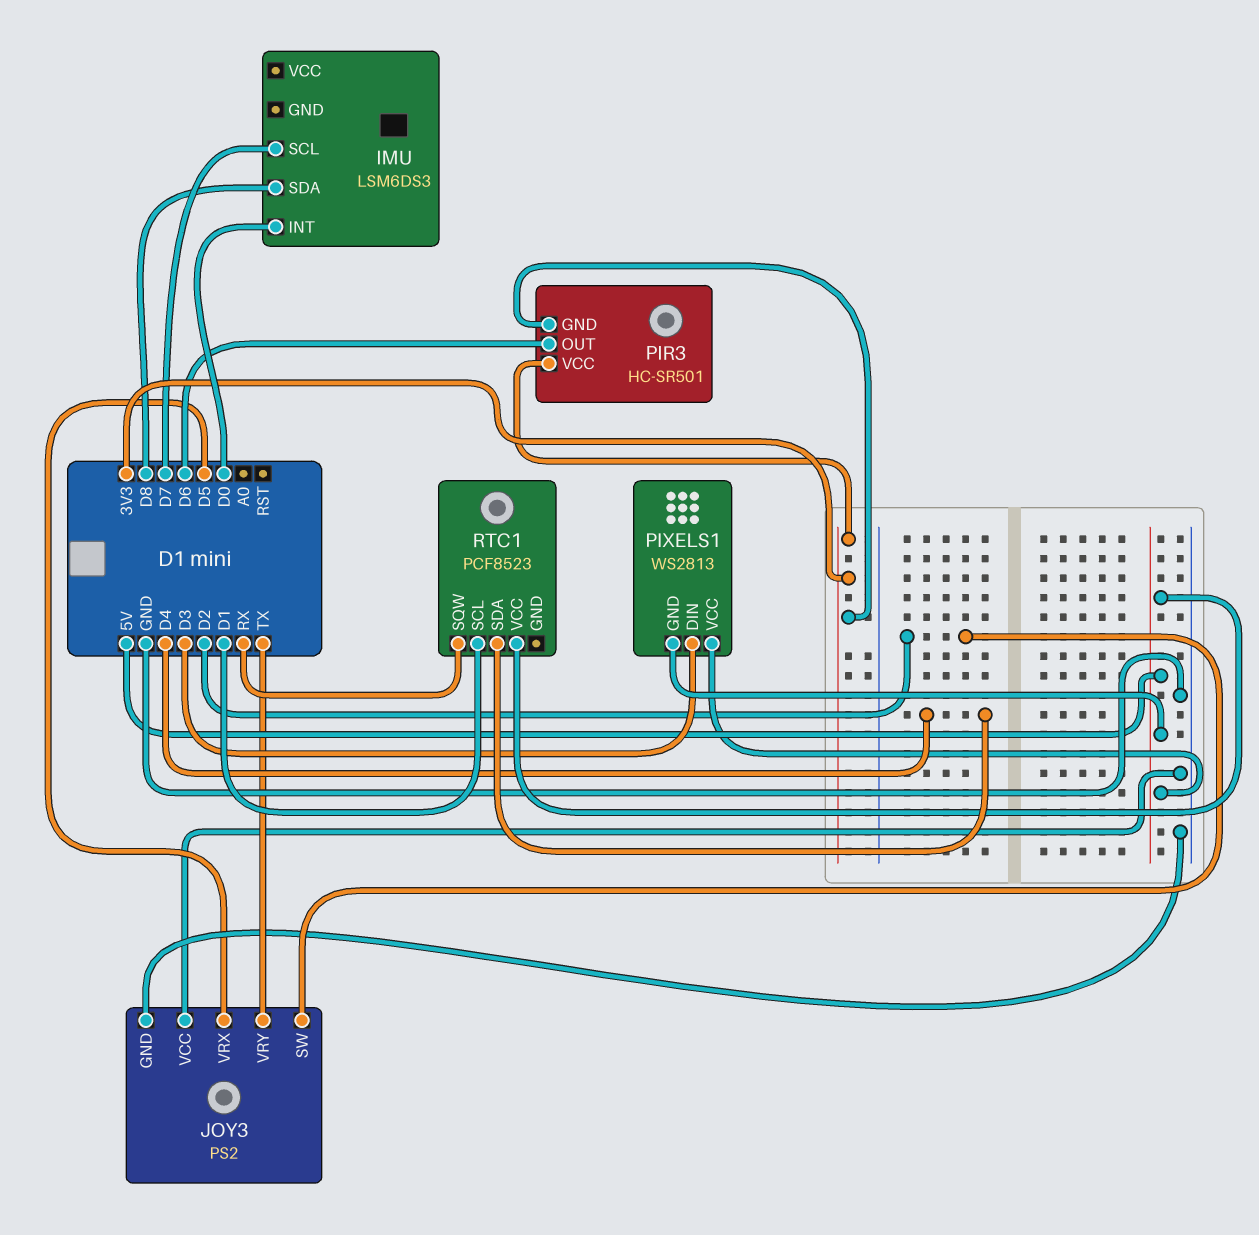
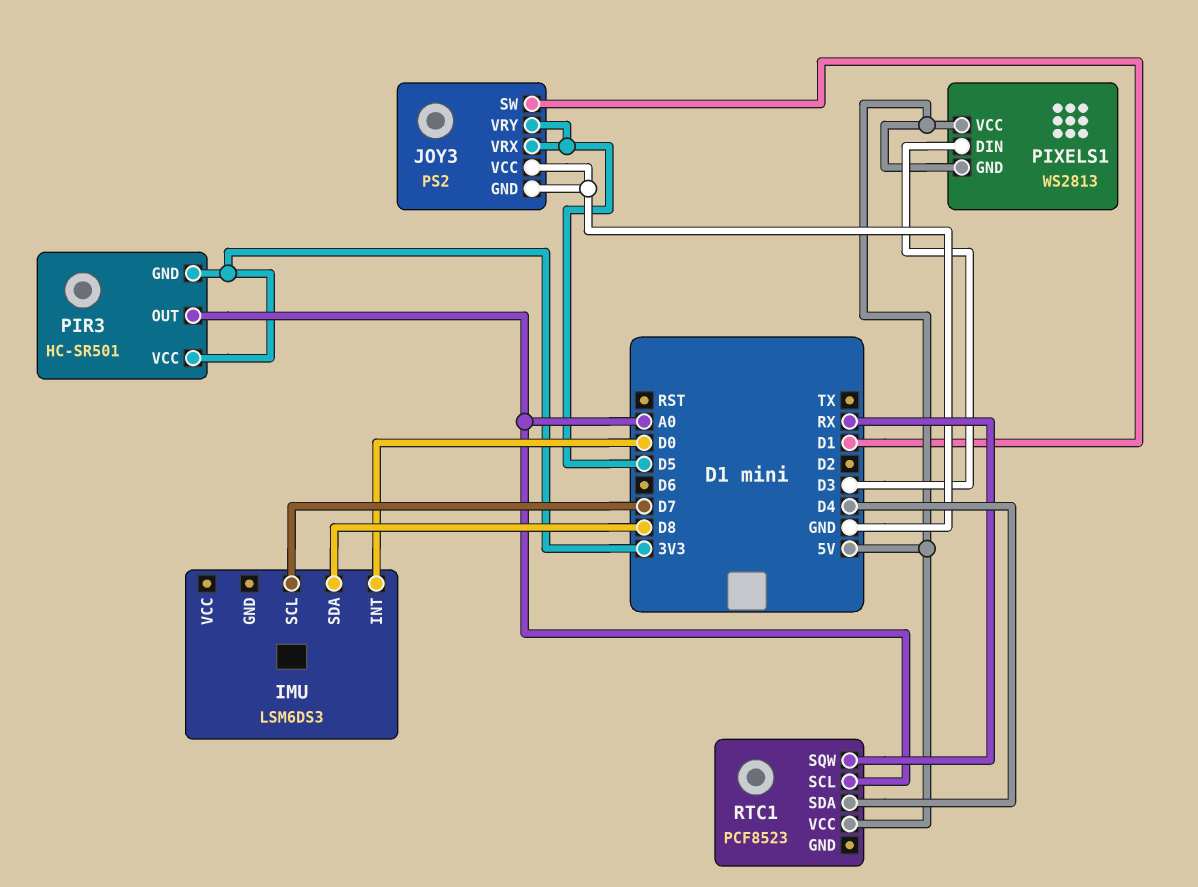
JOY3 pin SW: D2 -> D1
JOY3 pin VRY: TX -> D5
PIR3 pin OUT: D6 -> A0
RTC1 pin SCL: D1 -> A0

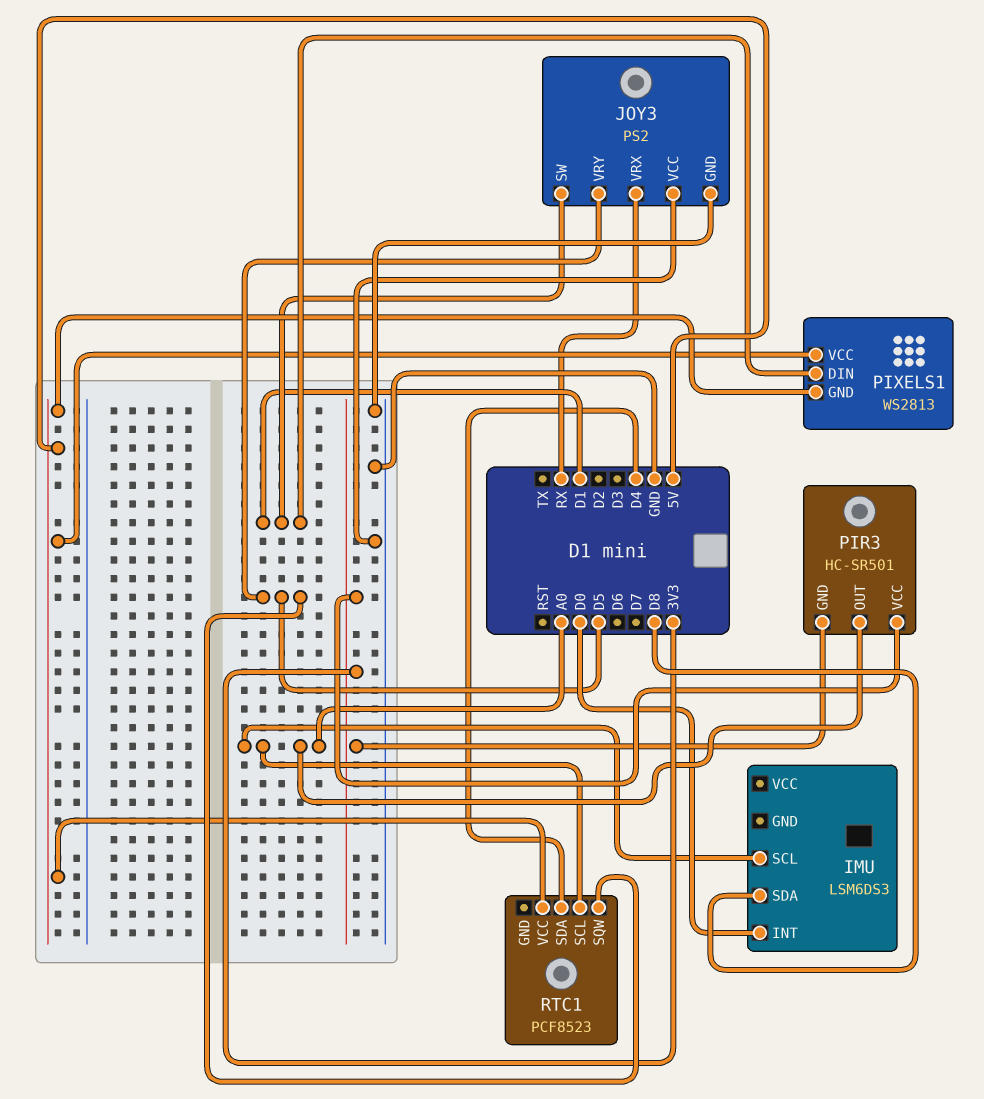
IMU pin SCL: D7 -> A0
JOY3 pin VRX: D5 -> RX
PIXELS1 pin DIN: D3 -> D1
RTC1 pin SQW: RX -> D5

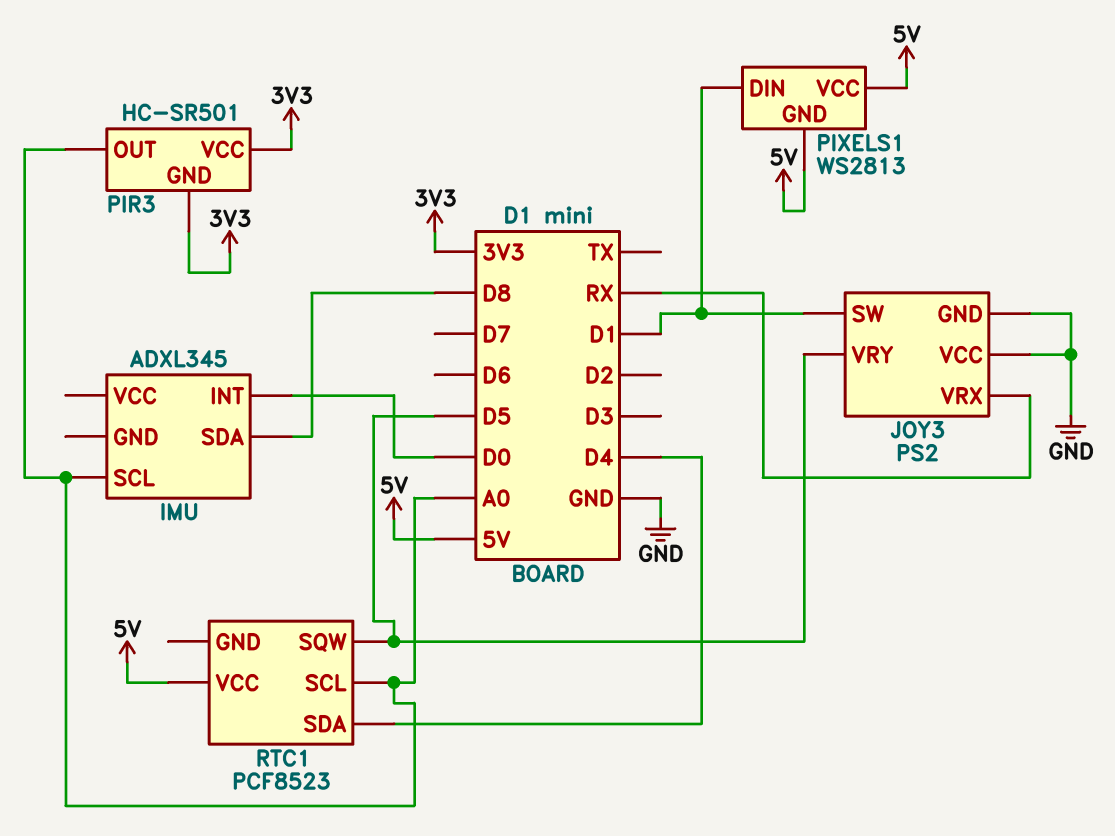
IMU: LSM6DS3 -> ADXL345

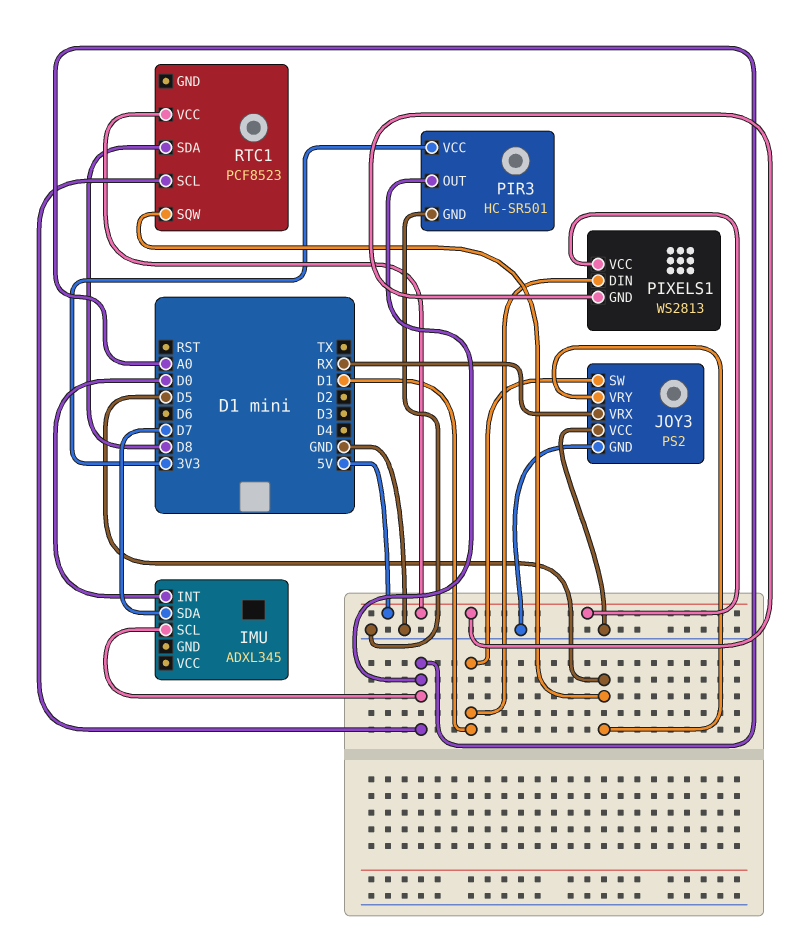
IMU pin SDA: D8 -> D7
PIR3 pin GND: 3V3 -> GND
RTC1 pin SDA: D4 -> D8

